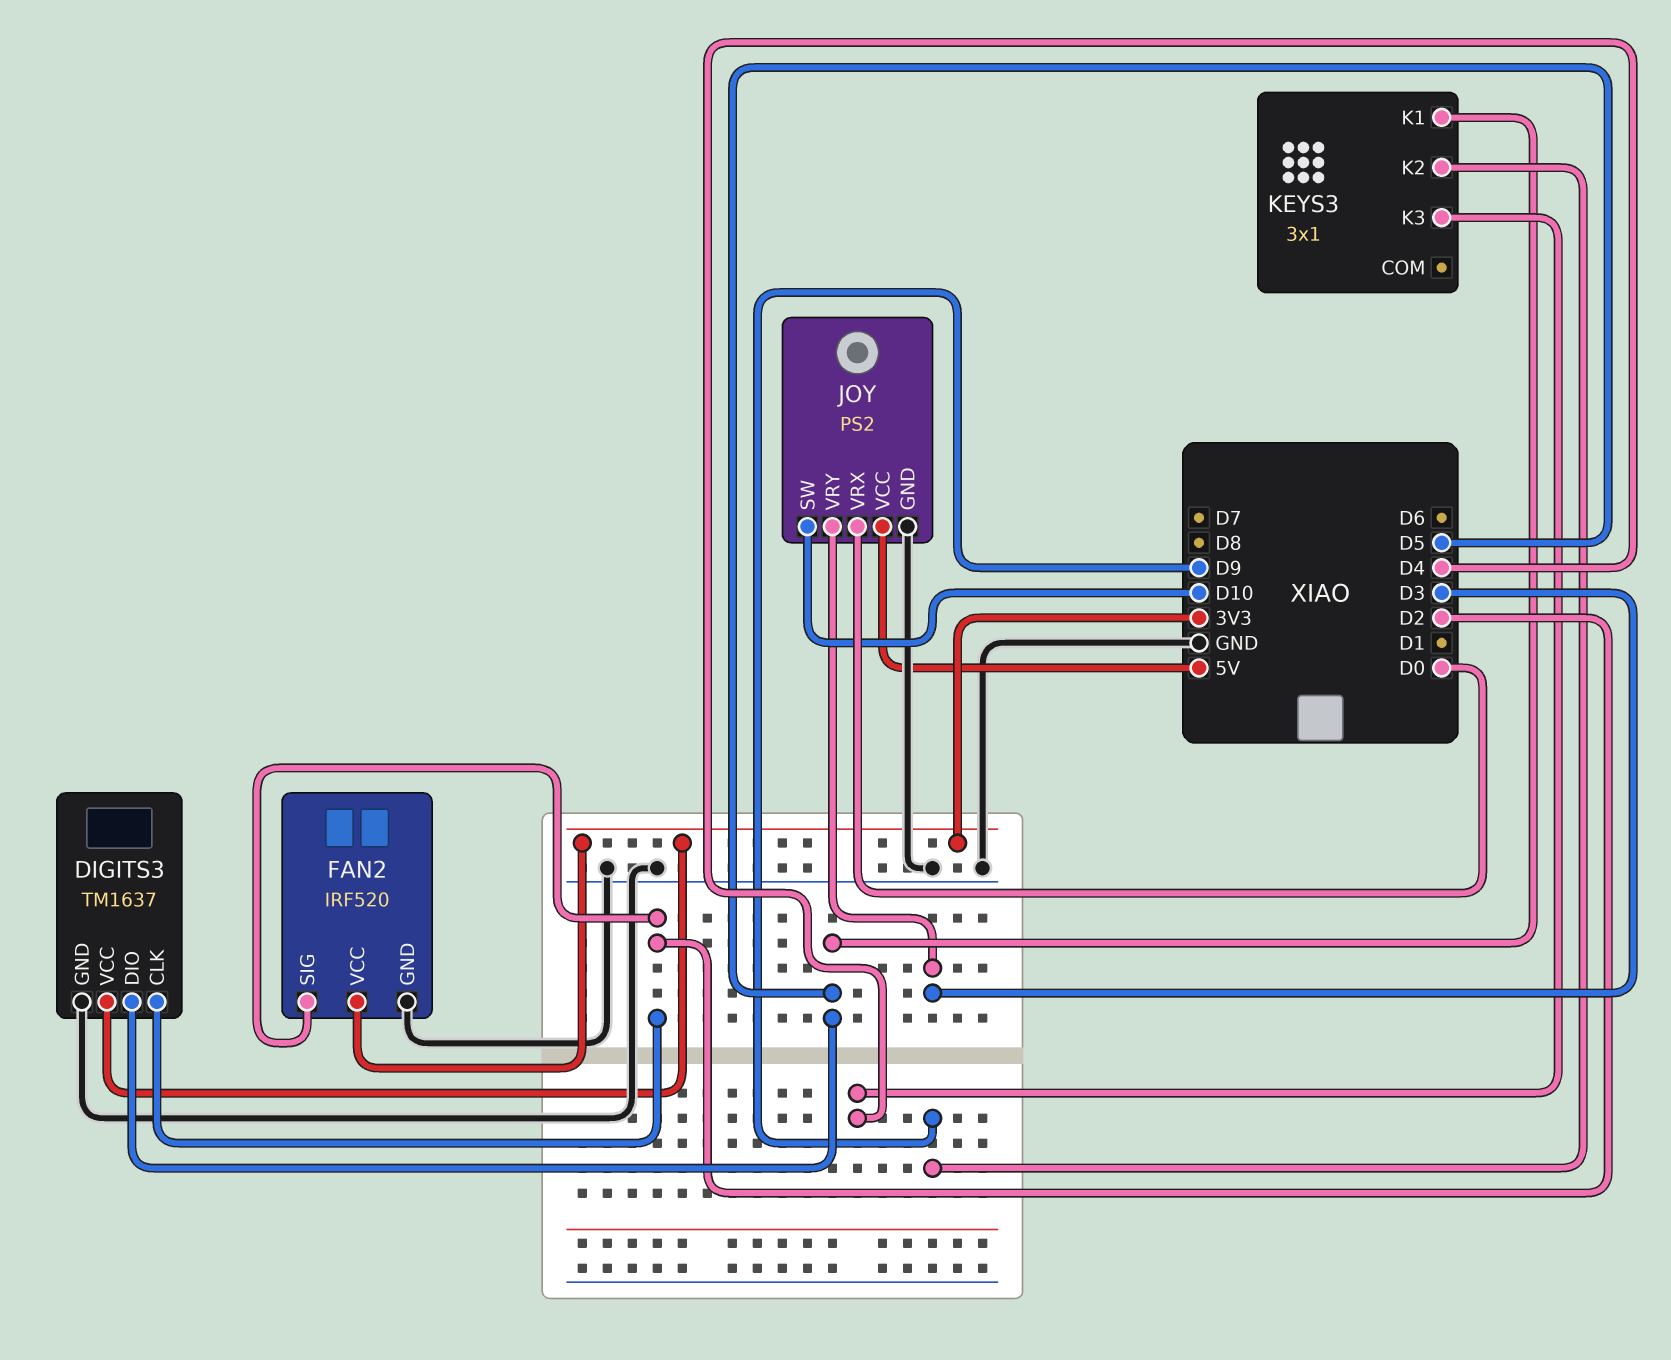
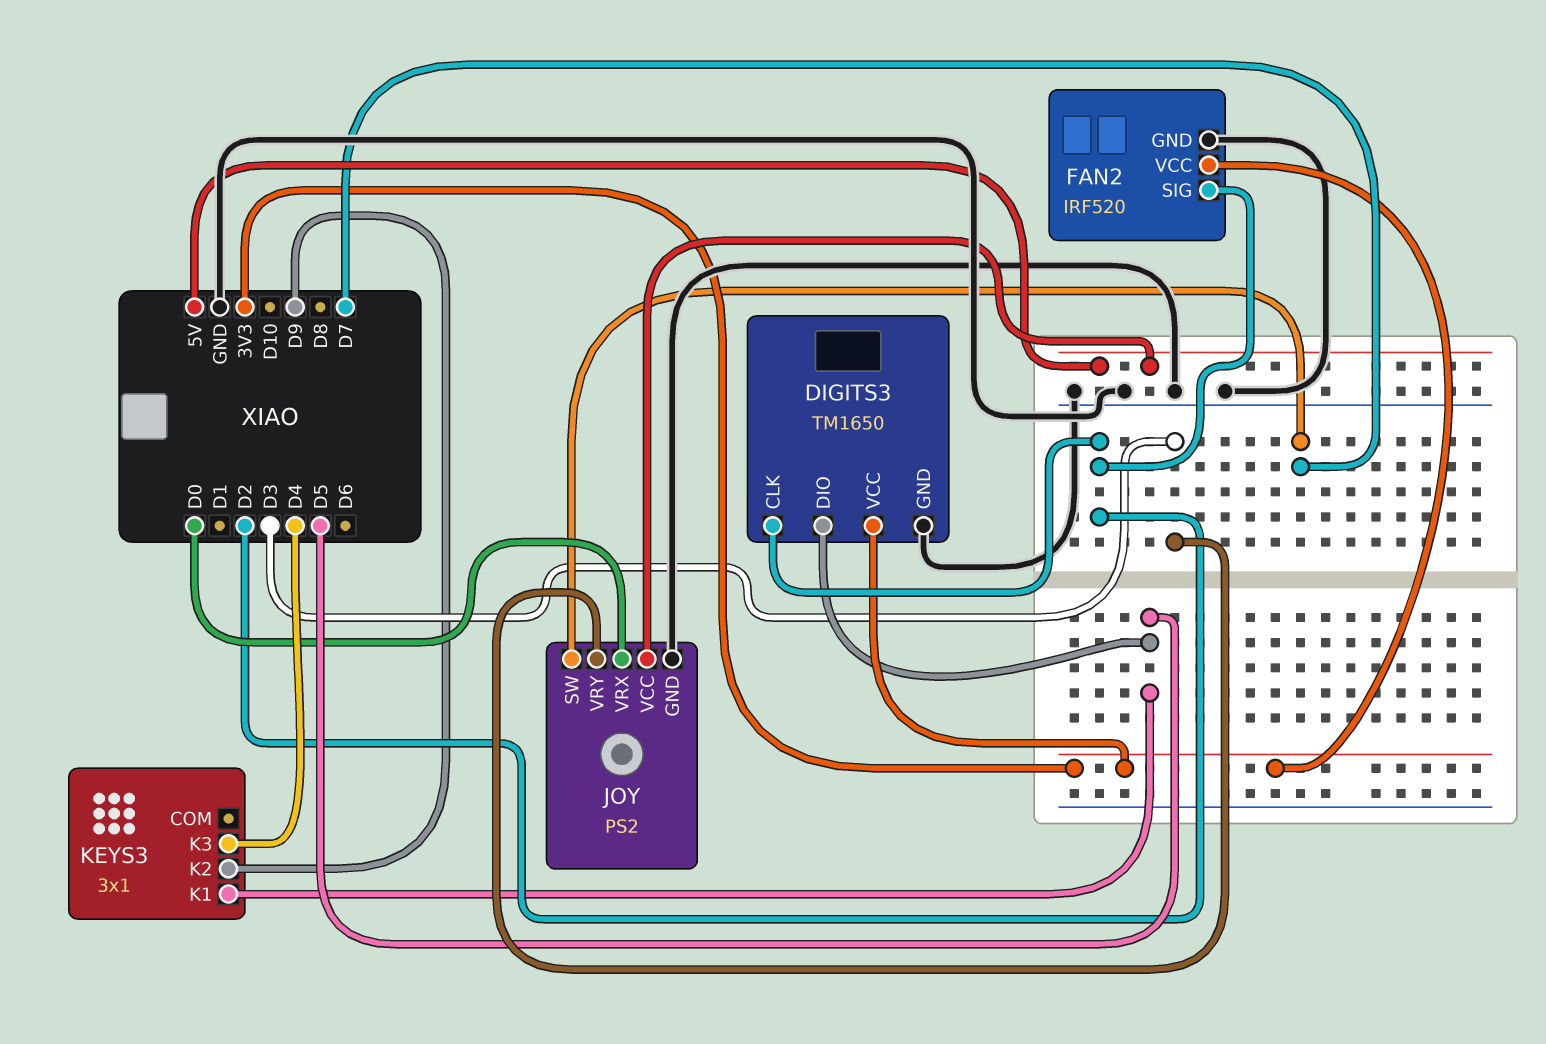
DIGITS3: TM1637 -> TM1650
JOY pin SW: D10 -> D7

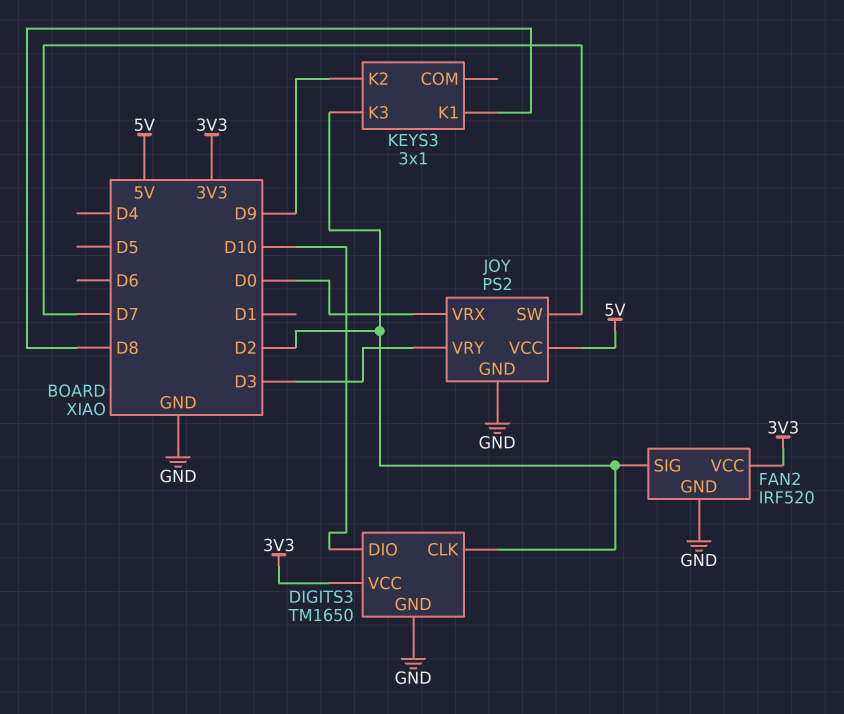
DIGITS3 pin DIO: D5 -> D10
KEYS3 pin K1: D5 -> D8
KEYS3 pin K3: D4 -> D2

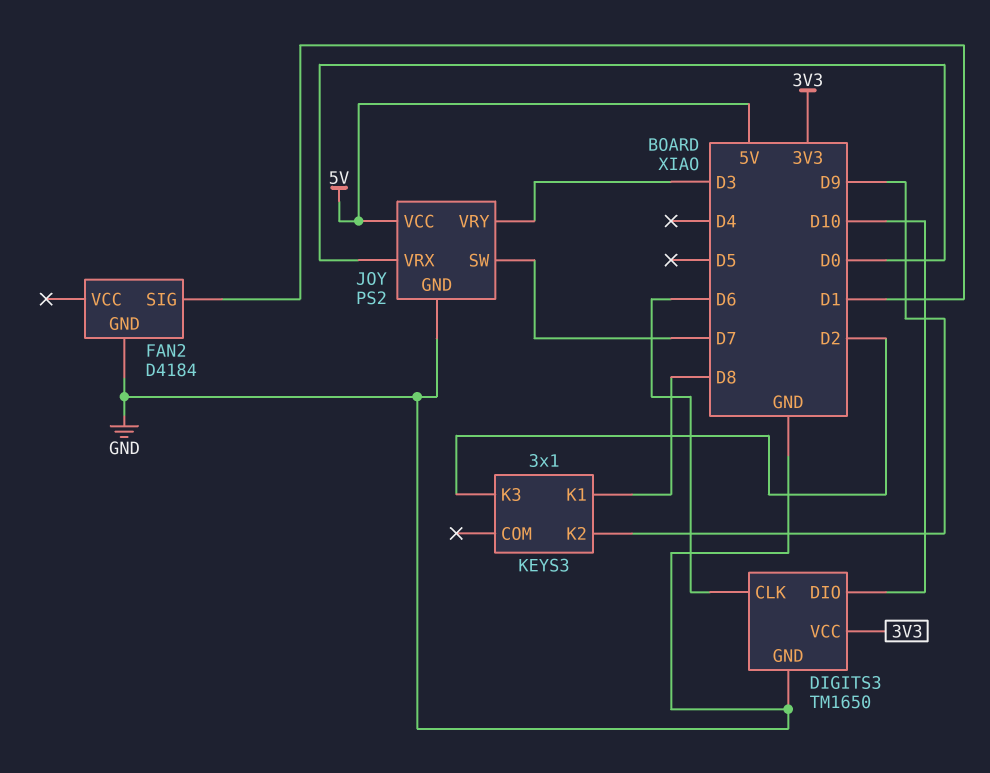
DIGITS3 pin CLK: D2 -> D6
FAN2: IRF520 -> D4184
FAN2 pin SIG: D2 -> D1
FAN2 pin VCC: 3V3 -> none

